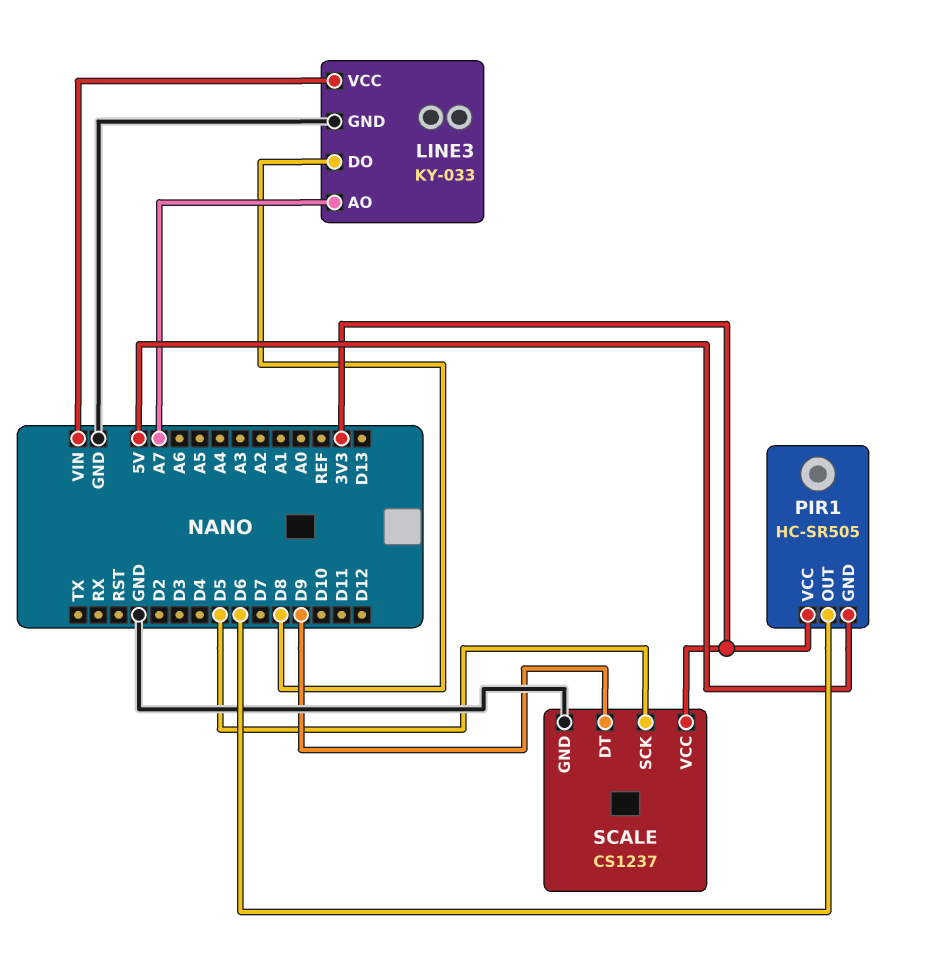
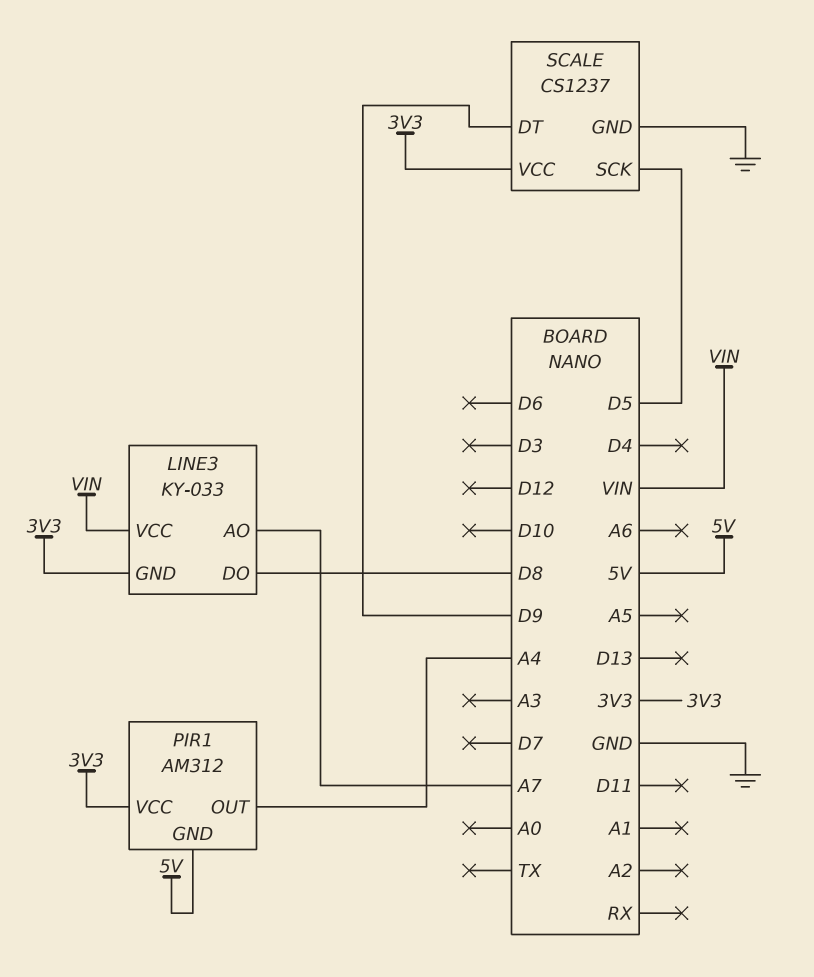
LINE3 pin GND: GND -> 3V3
PIR1: HC-SR505 -> AM312
PIR1 pin OUT: D6 -> A4

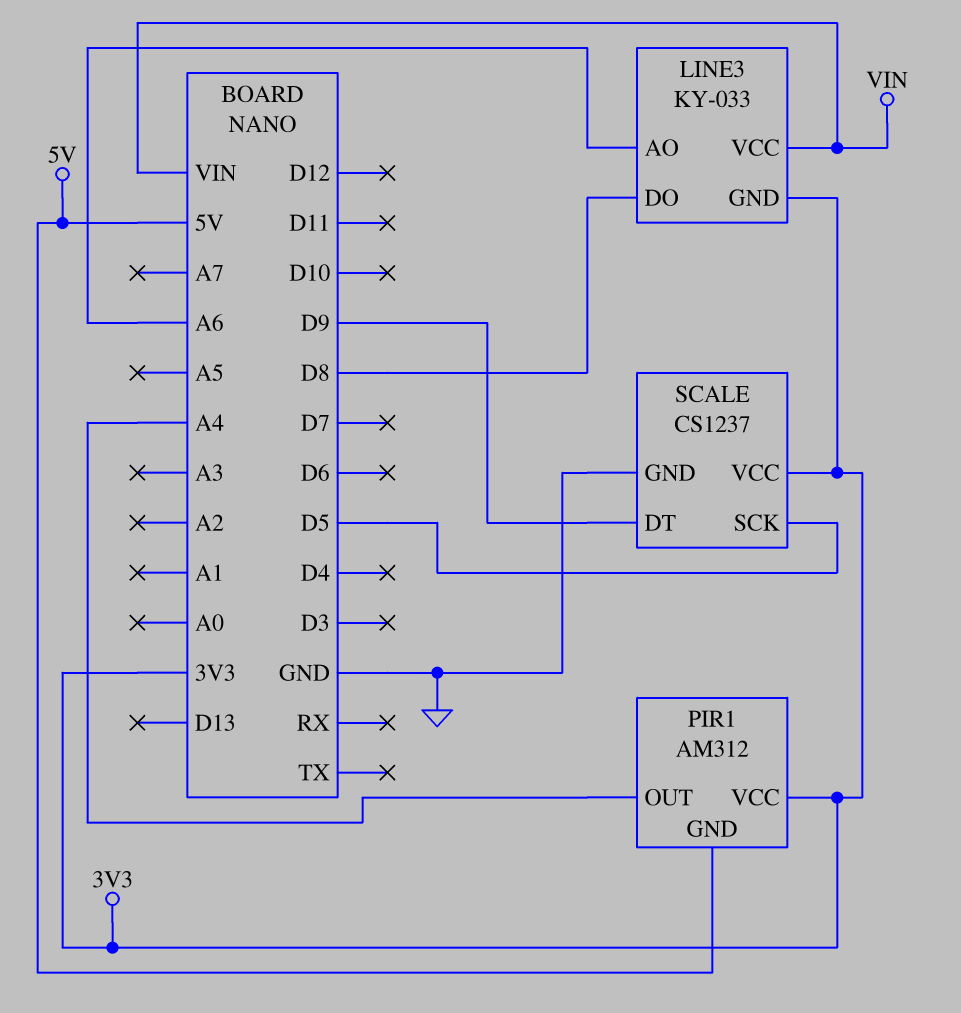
LINE3 pin AO: A7 -> A6

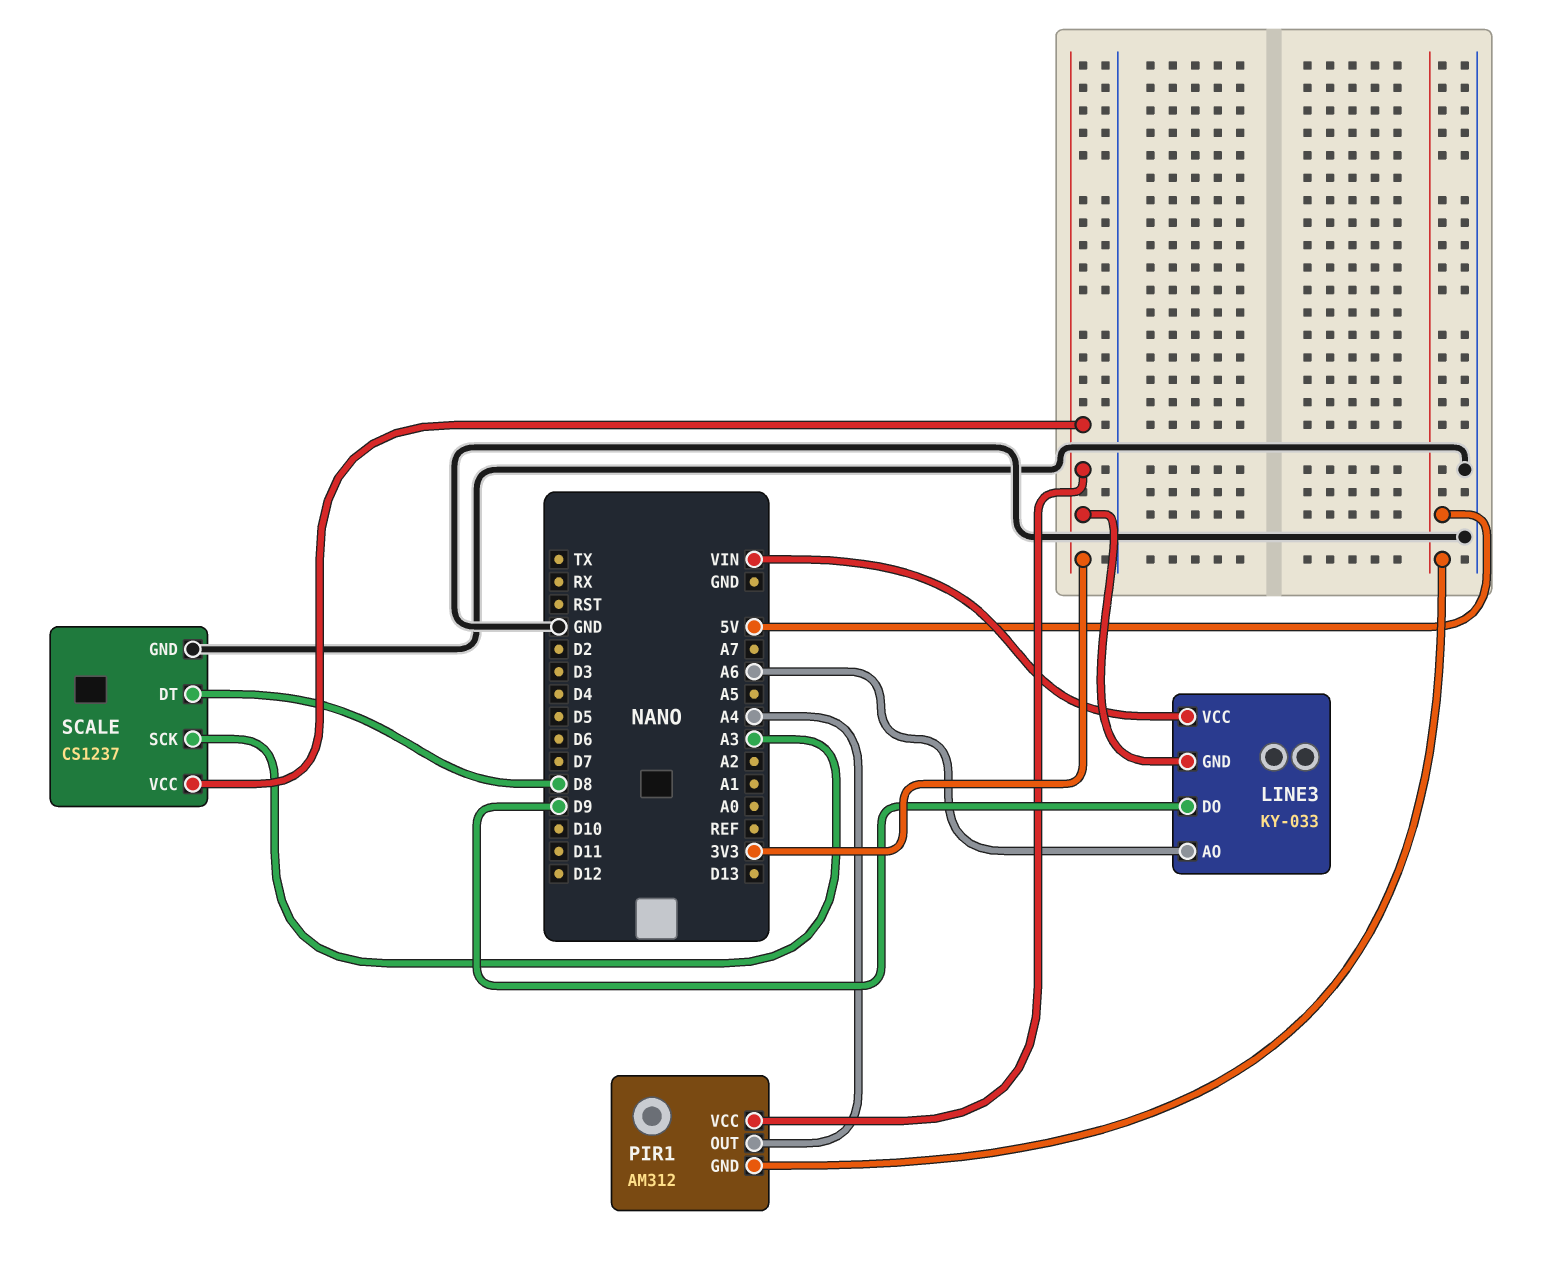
LINE3 pin DO: D8 -> D9
SCALE pin DT: D9 -> D8
SCALE pin SCK: D5 -> A3

